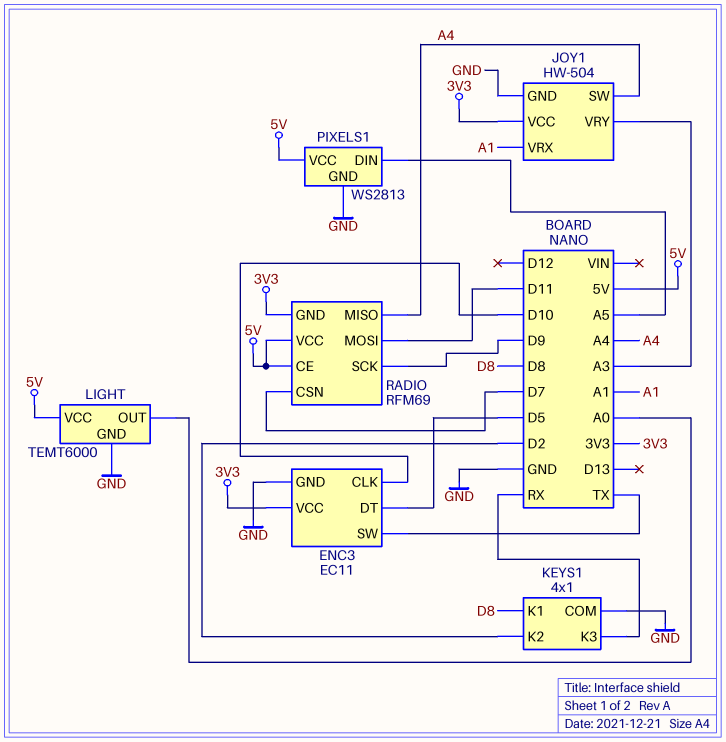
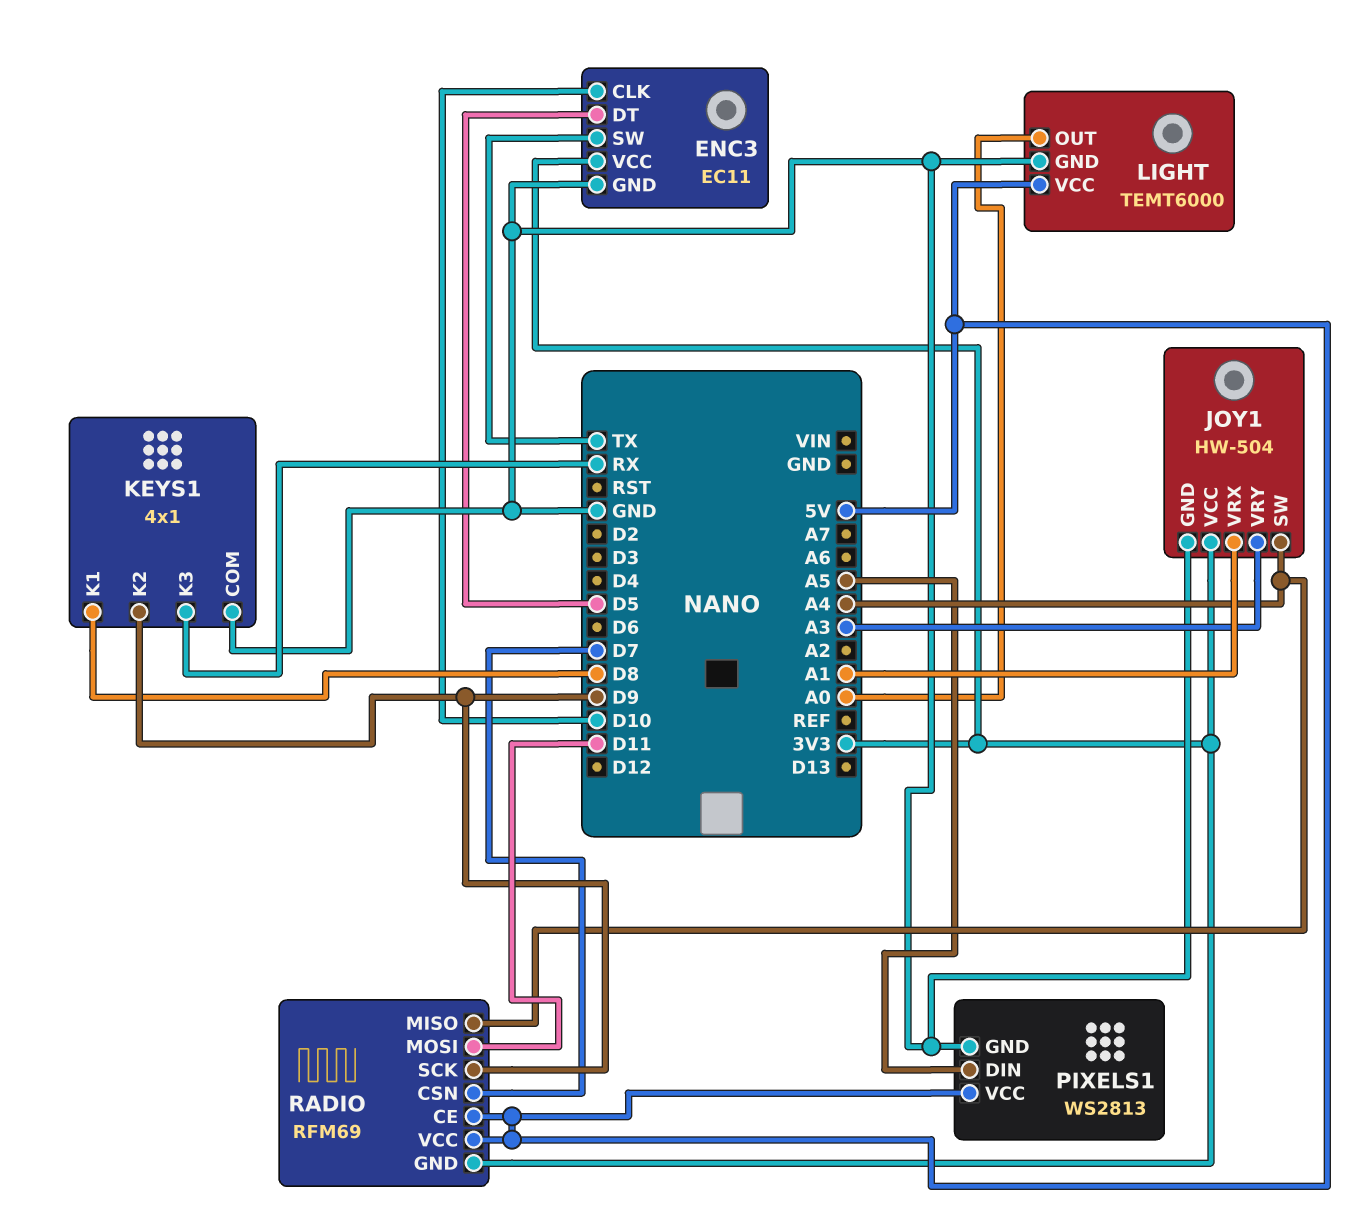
KEYS1 pin K2: D2 -> D9

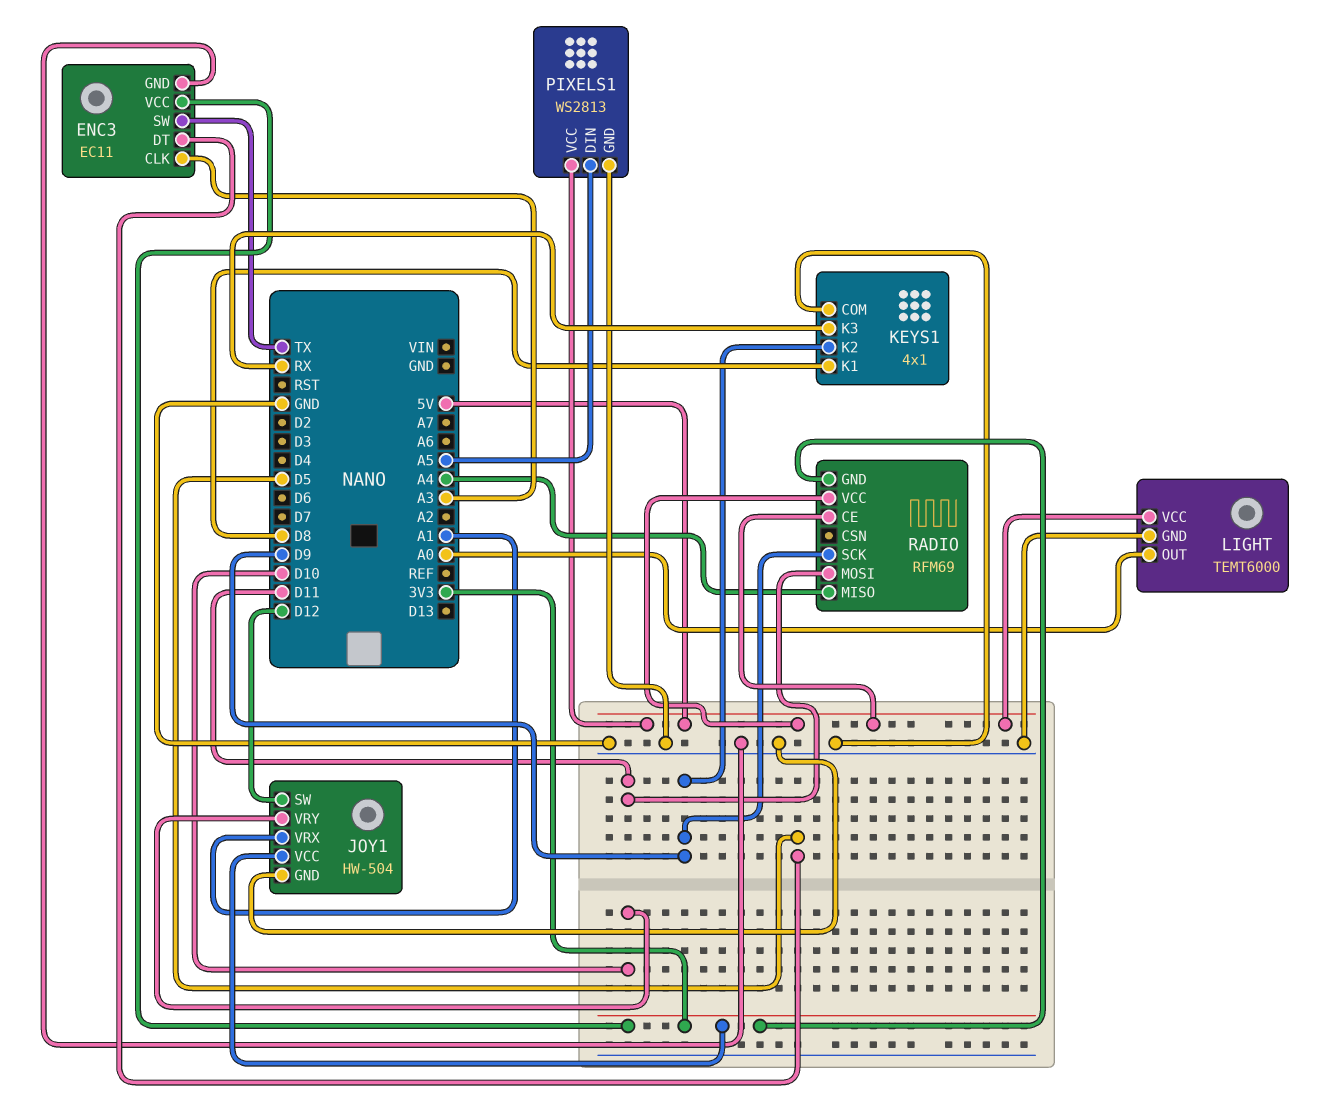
ENC3 pin CLK: D10 -> A3
JOY1 pin SW: A4 -> D12
JOY1 pin VRY: A3 -> D10
RADIO pin CSN: D7 -> none

